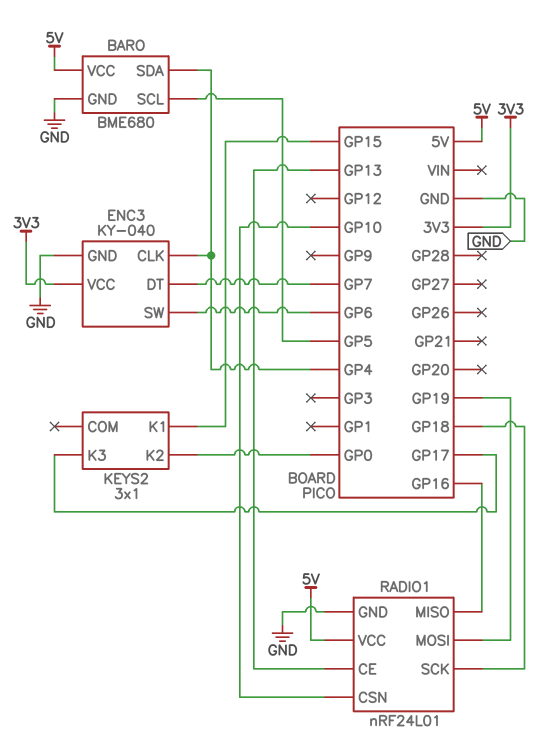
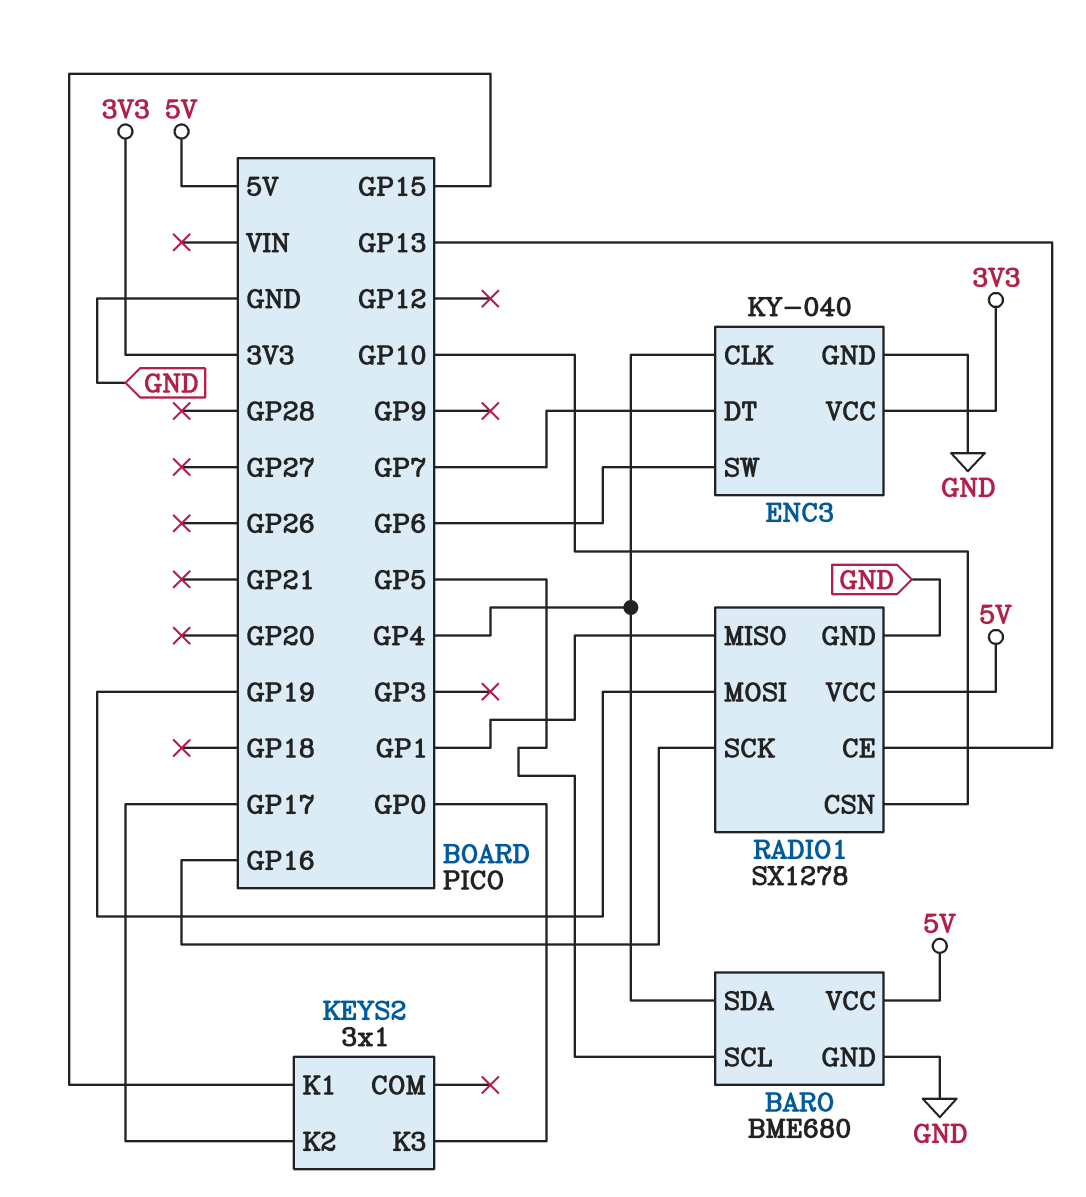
KEYS2 pin K2: GP0 -> GP17
KEYS2 pin K3: GP17 -> GP0
RADIO1: nRF24L01 -> SX1278
RADIO1 pin MISO: GP16 -> GP1
RADIO1 pin SCK: GP18 -> GP16

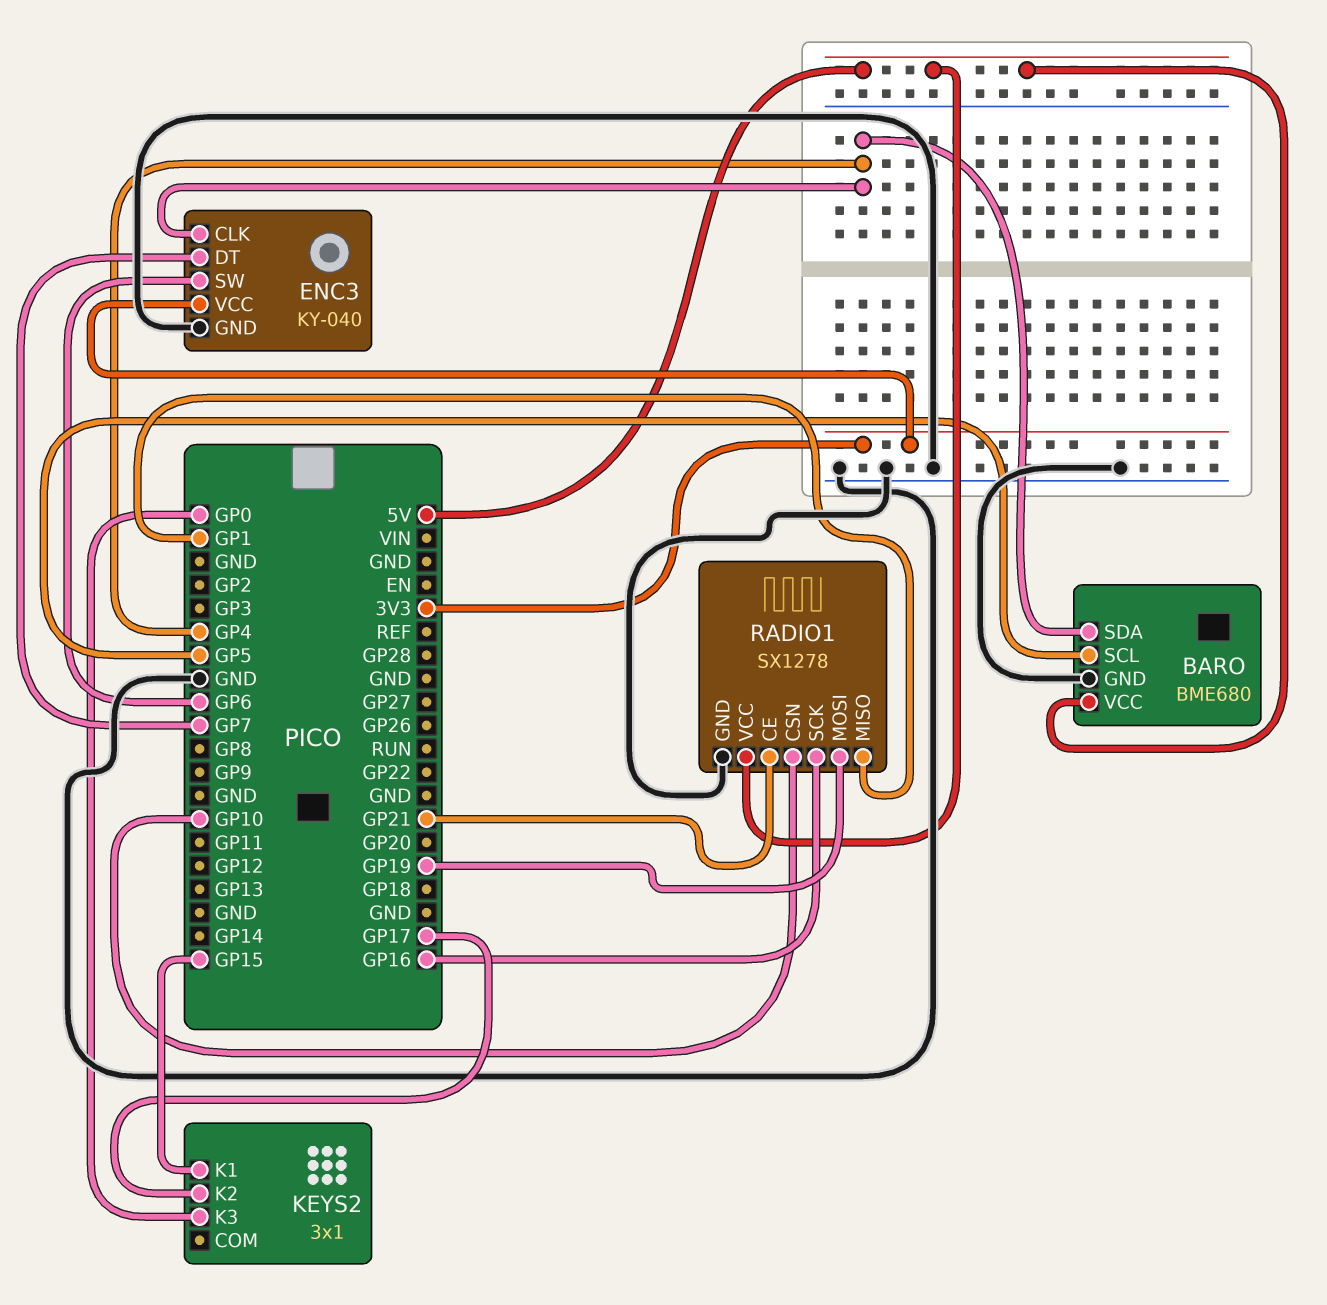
RADIO1 pin CE: GP13 -> GP21

